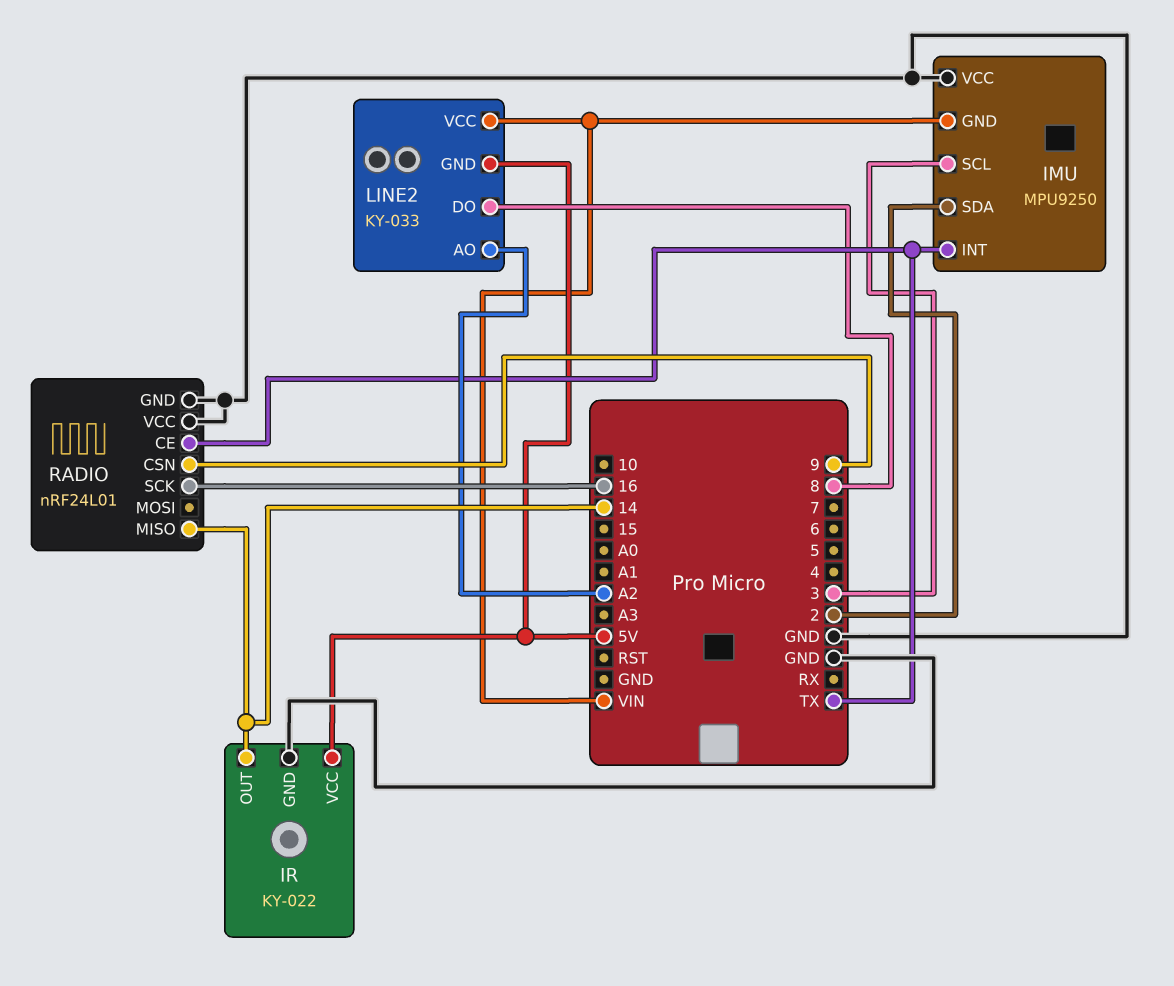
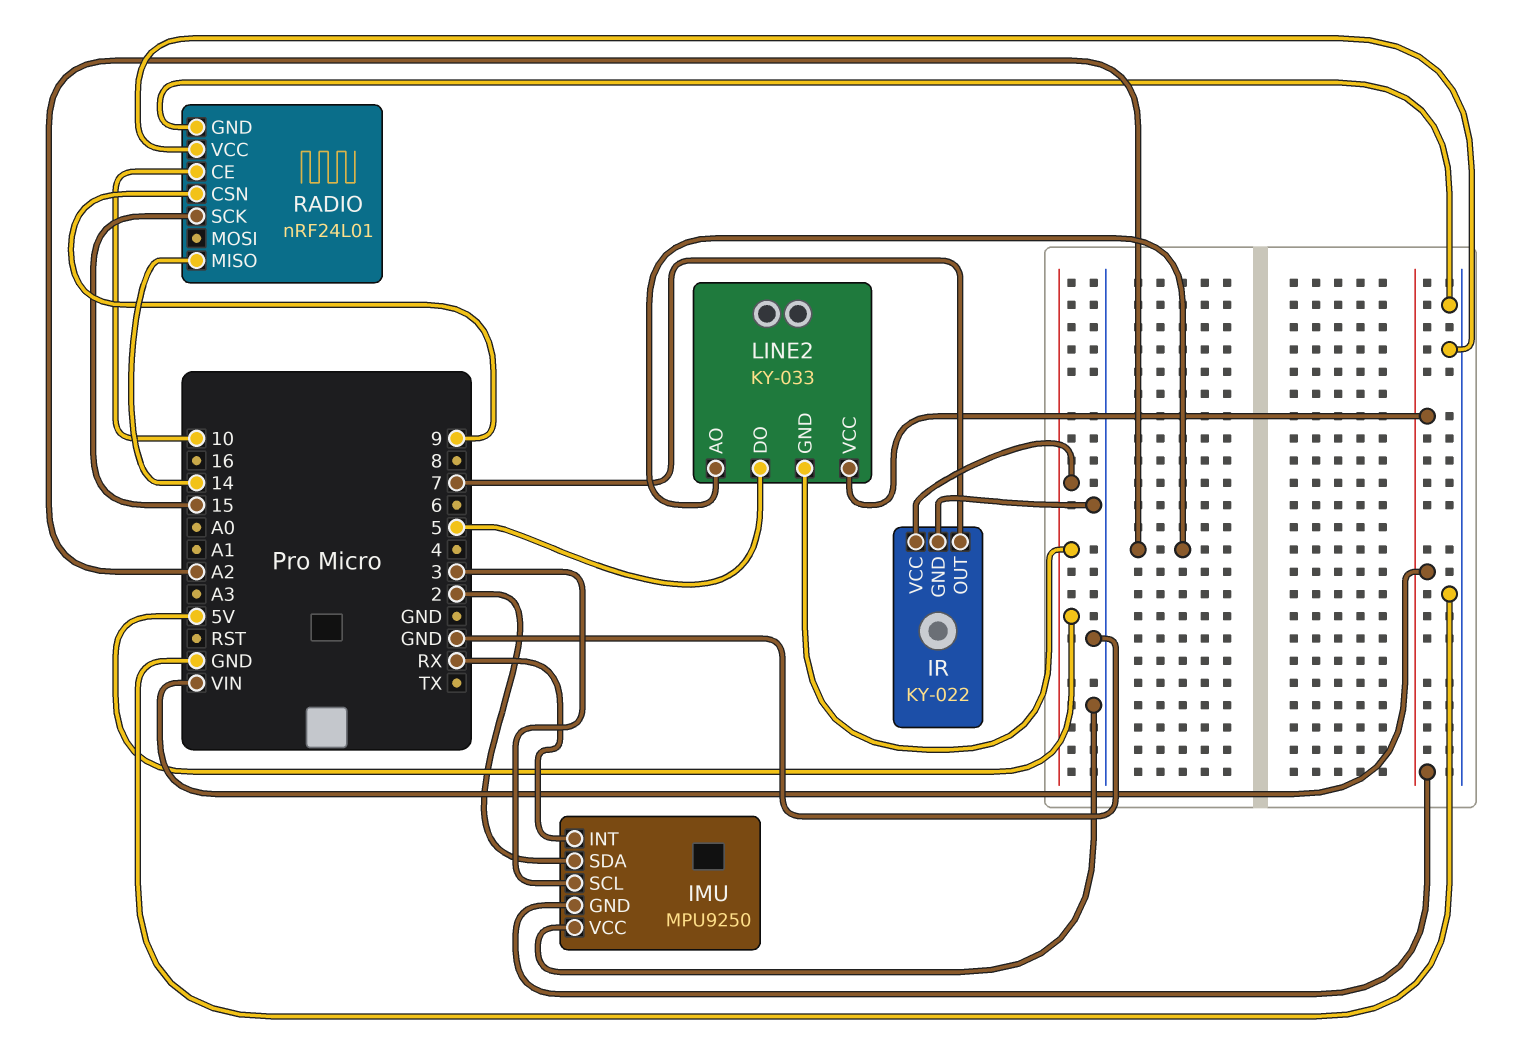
IMU pin INT: TX -> RX
IR pin OUT: 14 -> 7
LINE2 pin DO: 8 -> 5
RADIO pin CE: TX -> 10
RADIO pin SCK: 16 -> 15

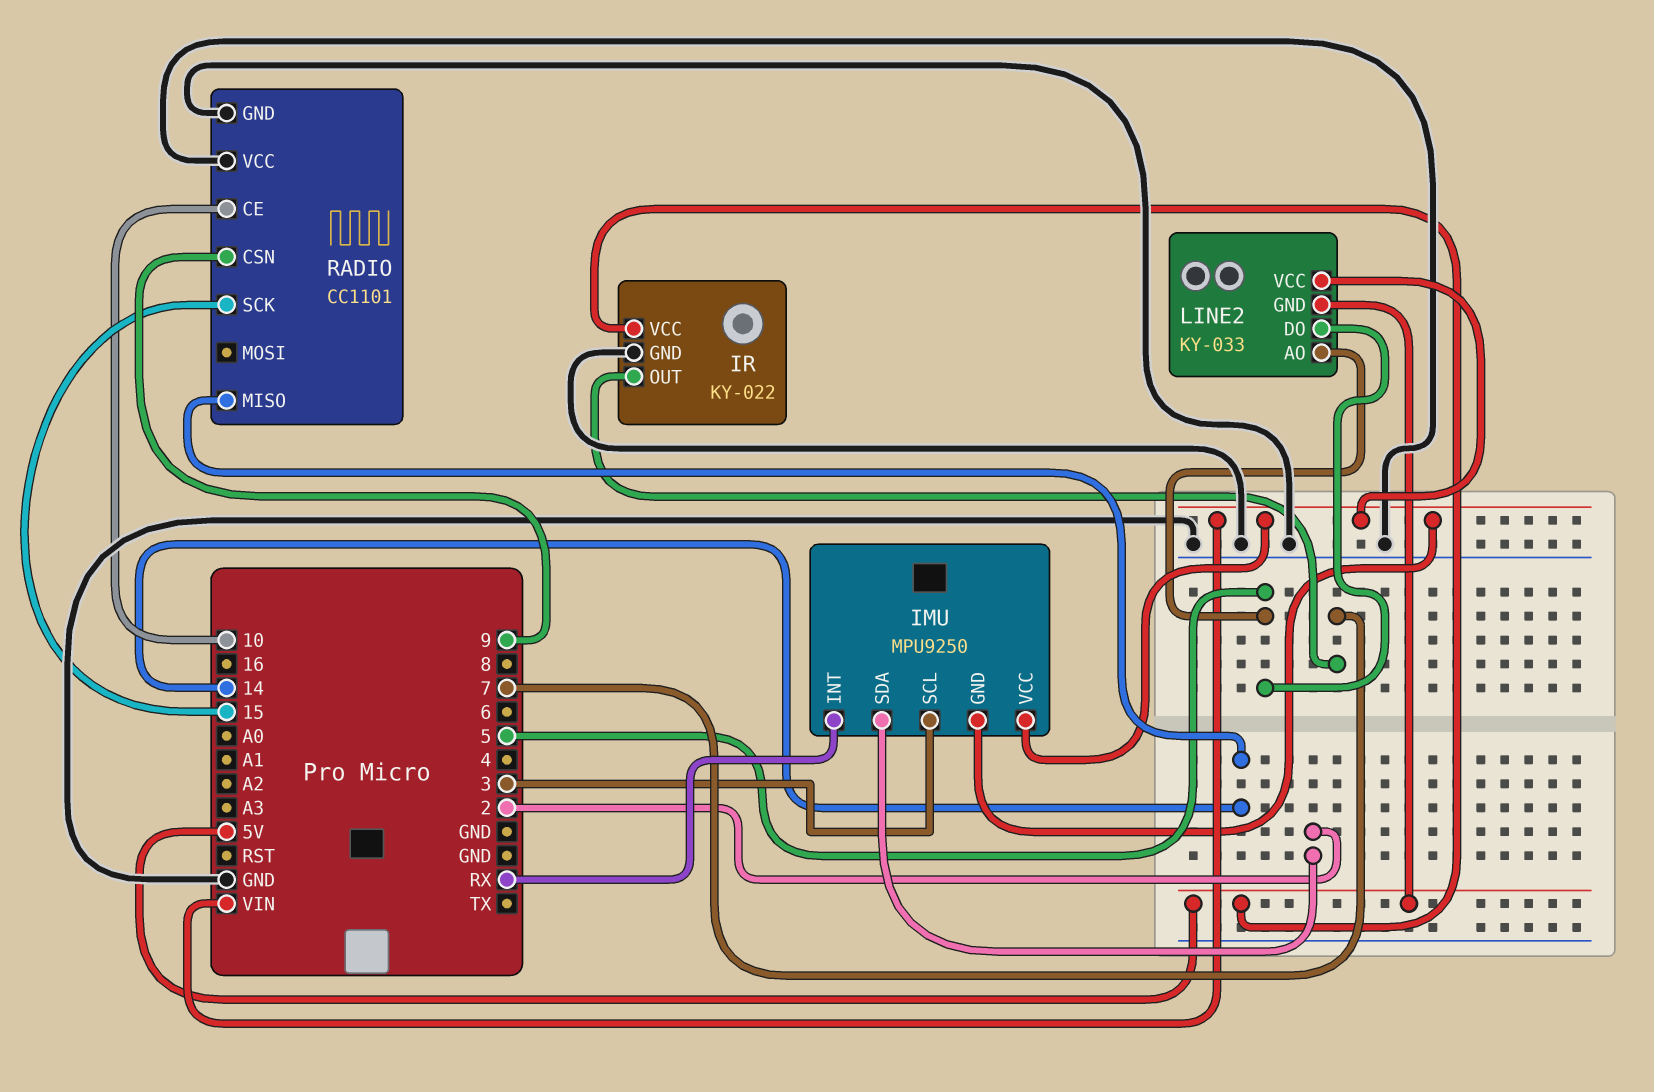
IMU pin VCC: GND -> VIN
LINE2 pin AO: A2 -> 5
RADIO: nRF24L01 -> CC1101

